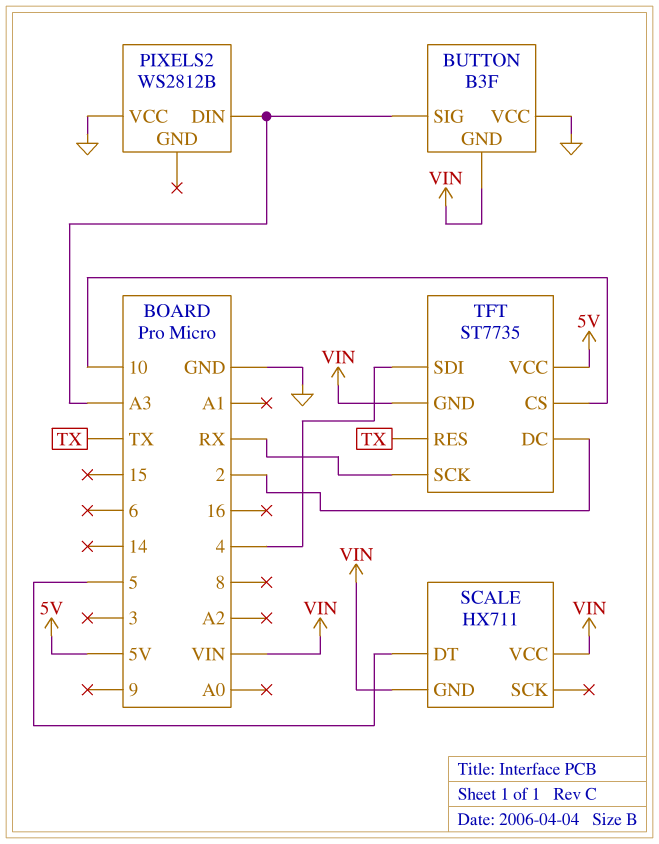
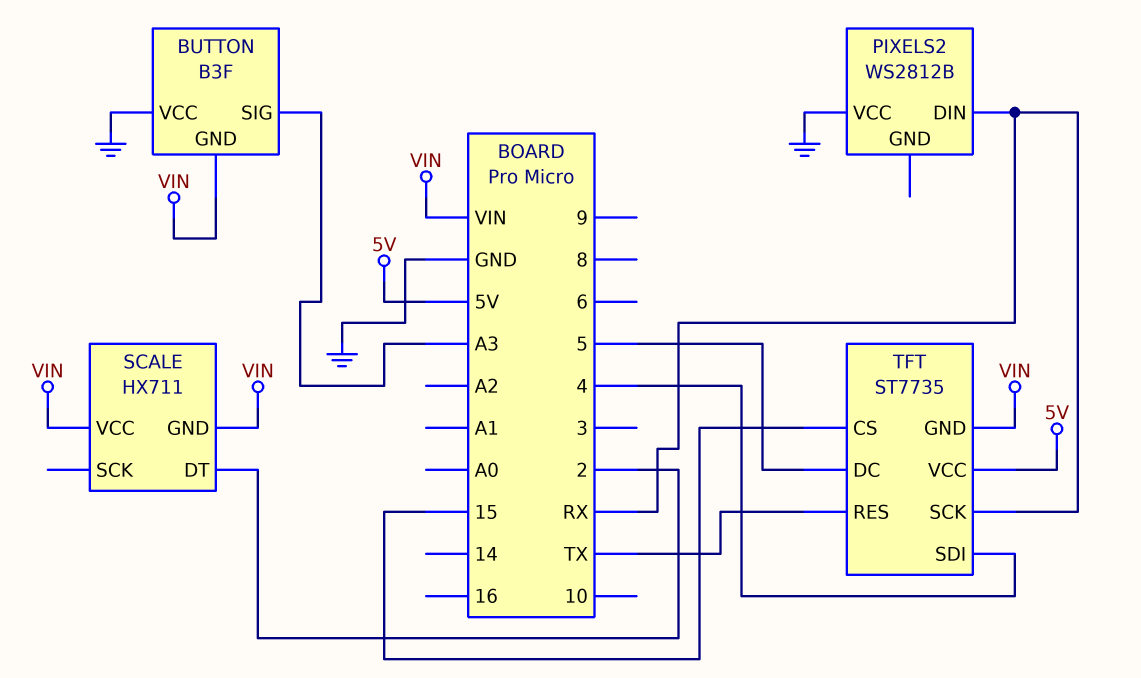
PIXELS2 pin DIN: A3 -> RX
SCALE pin DT: 5 -> 2
TFT pin CS: 10 -> 15
TFT pin DC: 2 -> 5

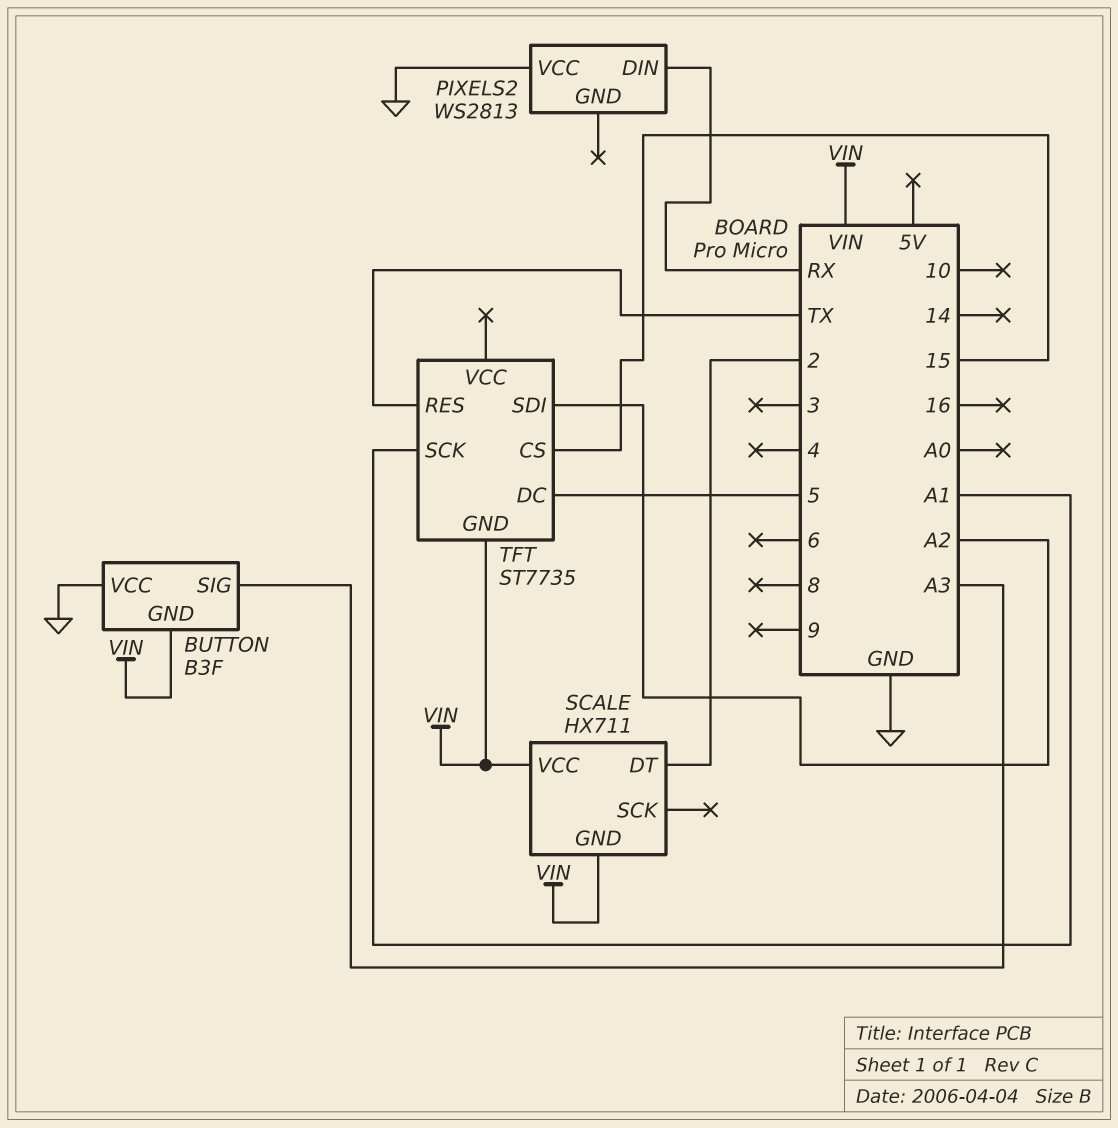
PIXELS2: WS2812B -> WS2813
TFT pin SCK: RX -> A1
TFT pin SDI: 4 -> A2
TFT pin VCC: 5V -> none

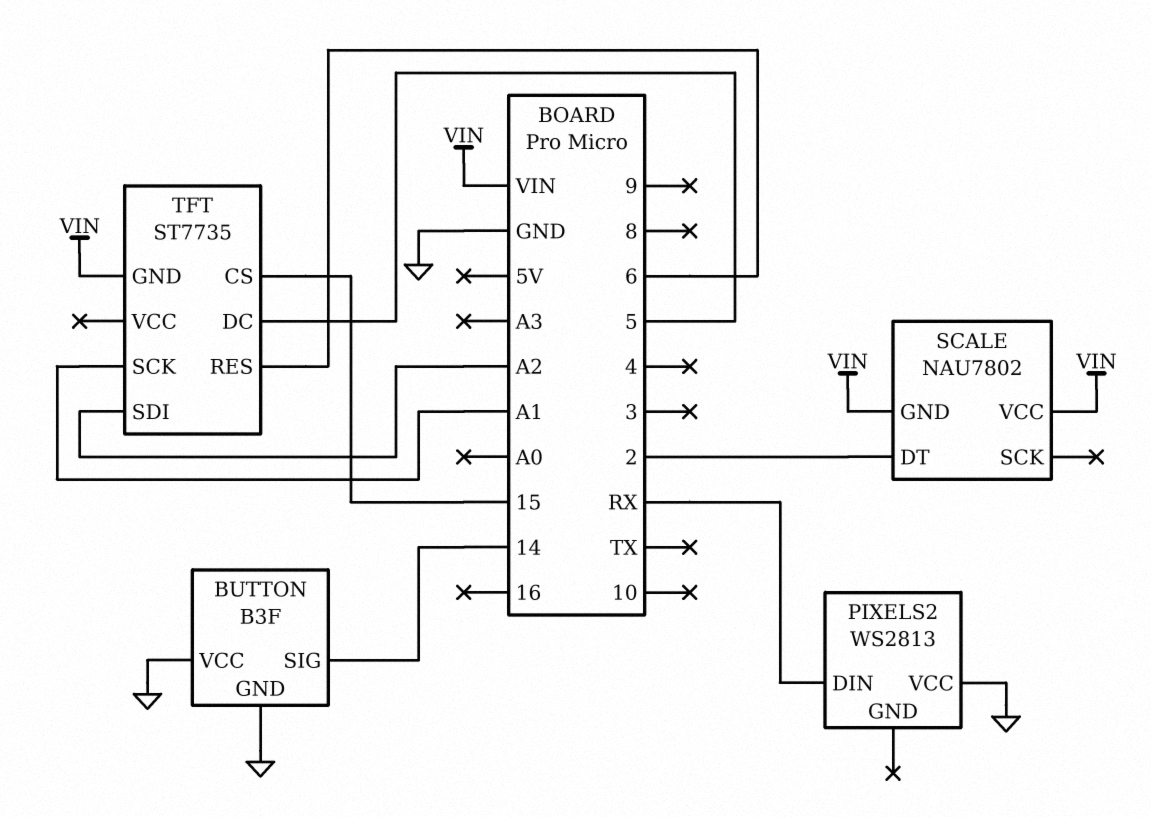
BUTTON pin GND: VIN -> GND
BUTTON pin SIG: A3 -> 14
SCALE: HX711 -> NAU7802
TFT pin RES: TX -> 6

